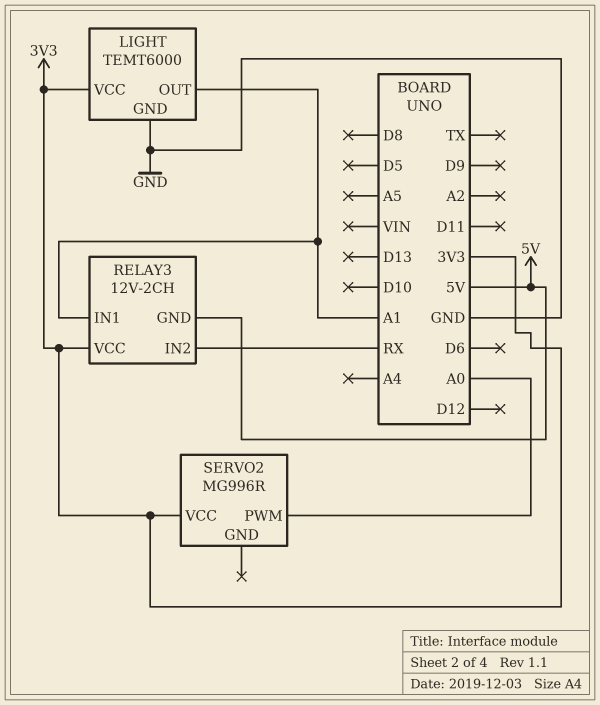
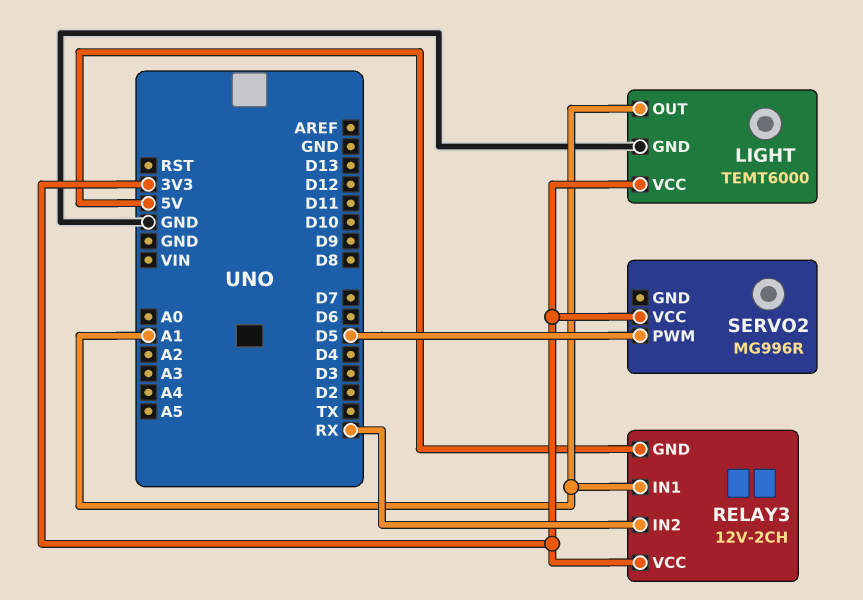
SERVO2 pin PWM: A0 -> D5

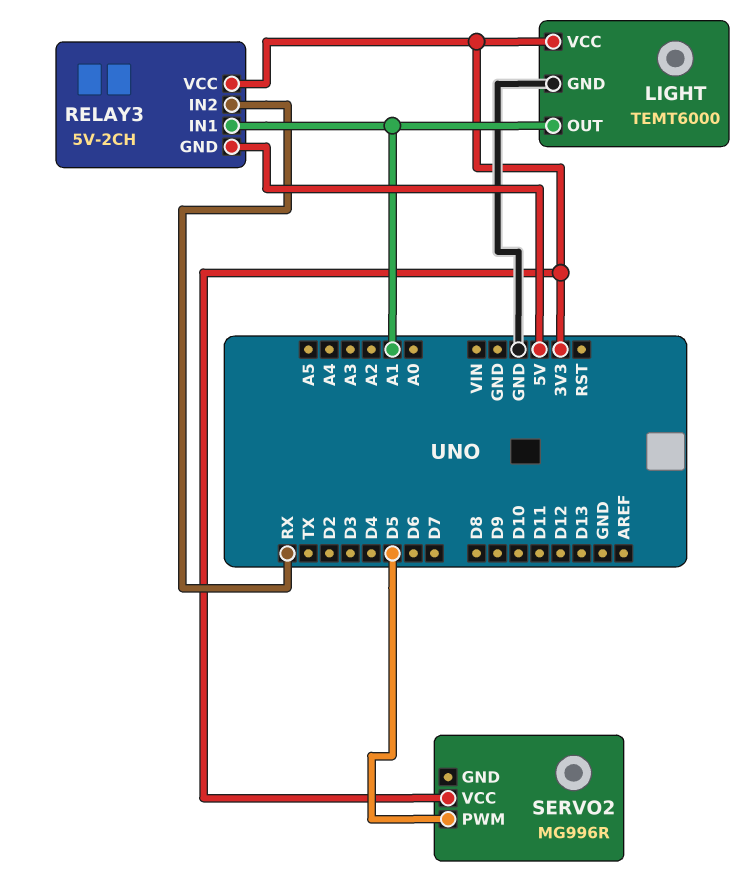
RELAY3: 12V-2CH -> 5V-2CH

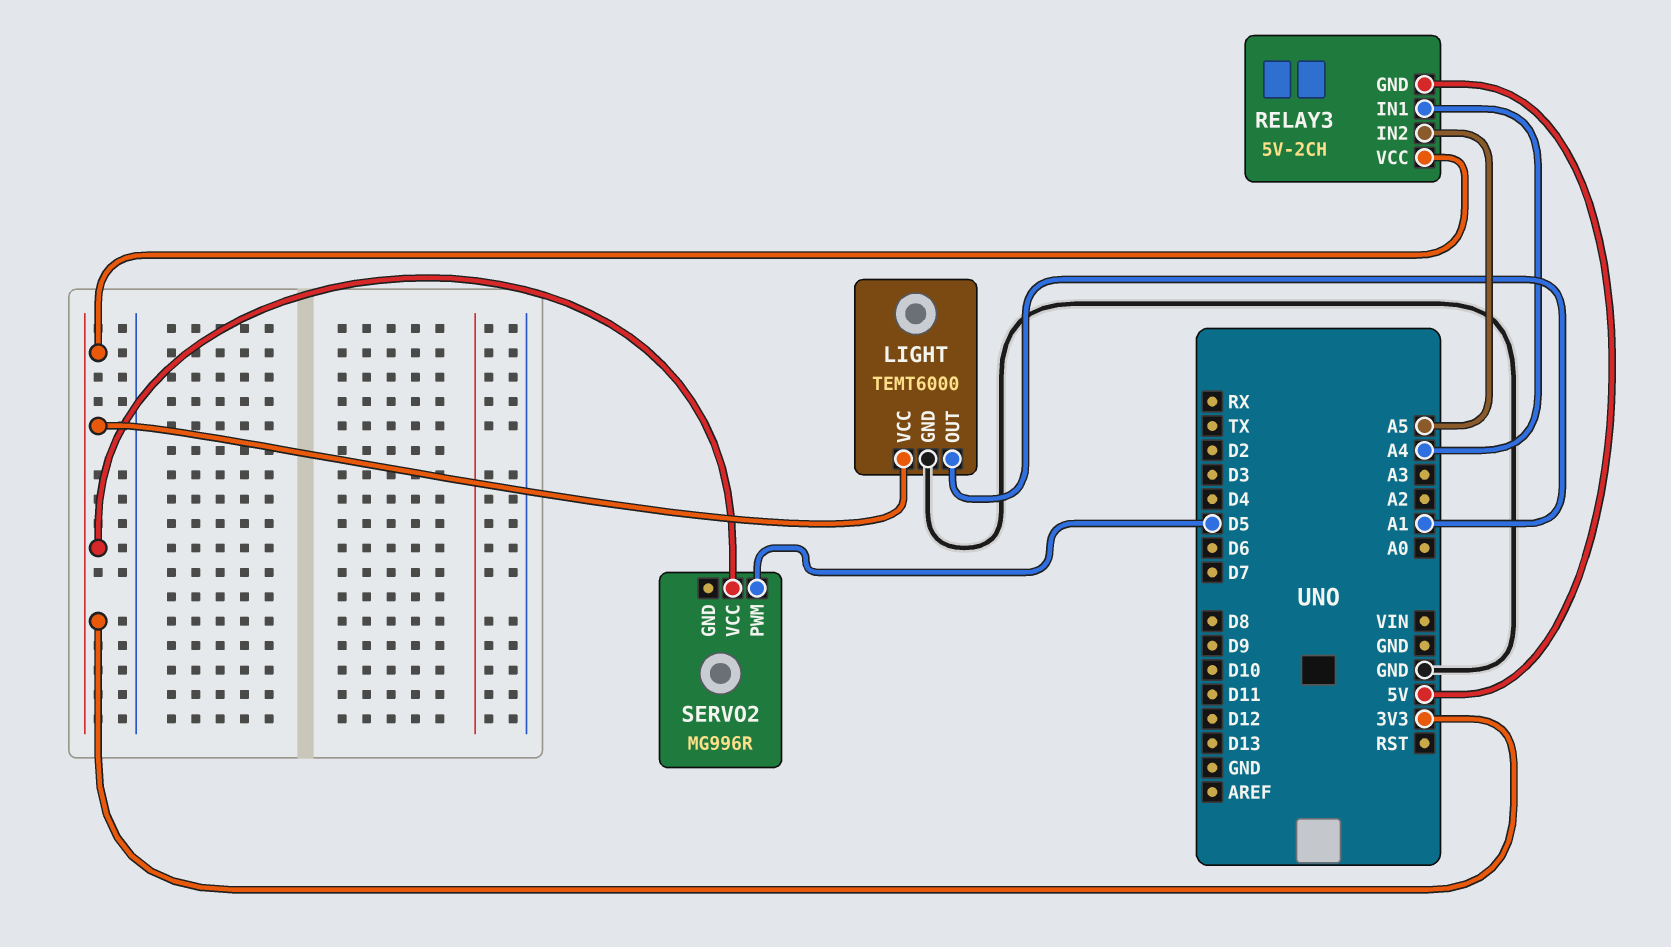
RELAY3 pin IN1: A1 -> A4
RELAY3 pin IN2: RX -> A5

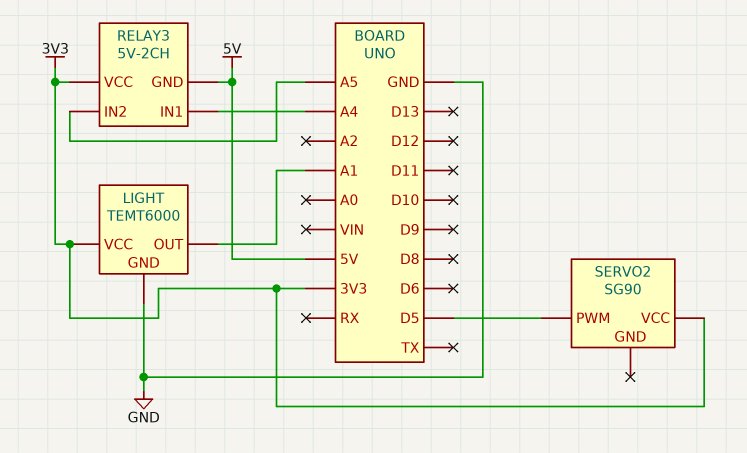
SERVO2: MG996R -> SG90

